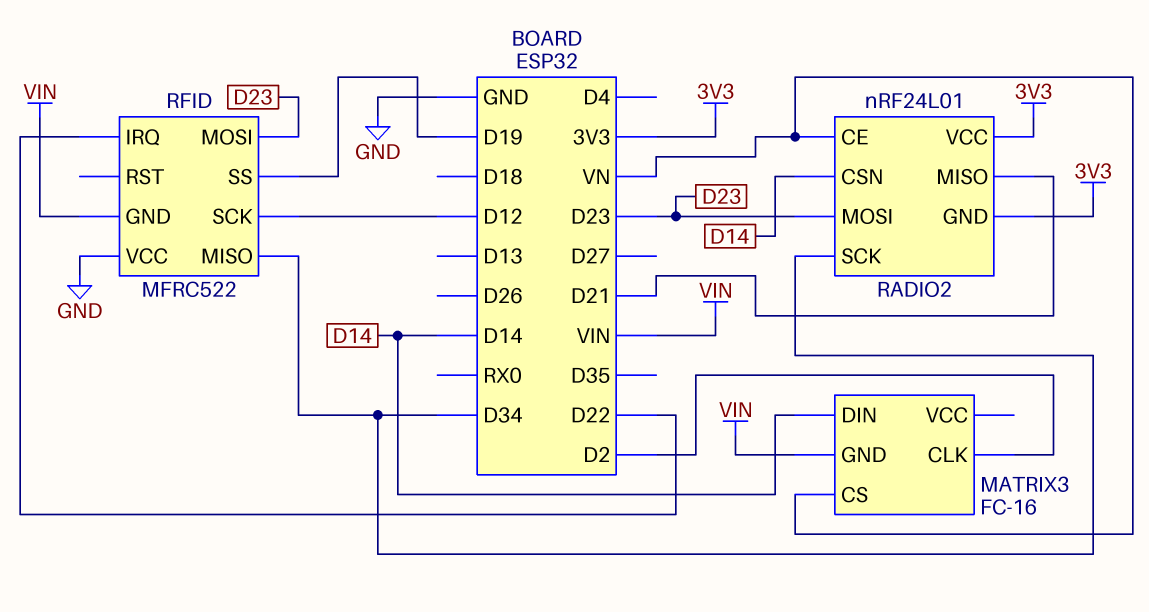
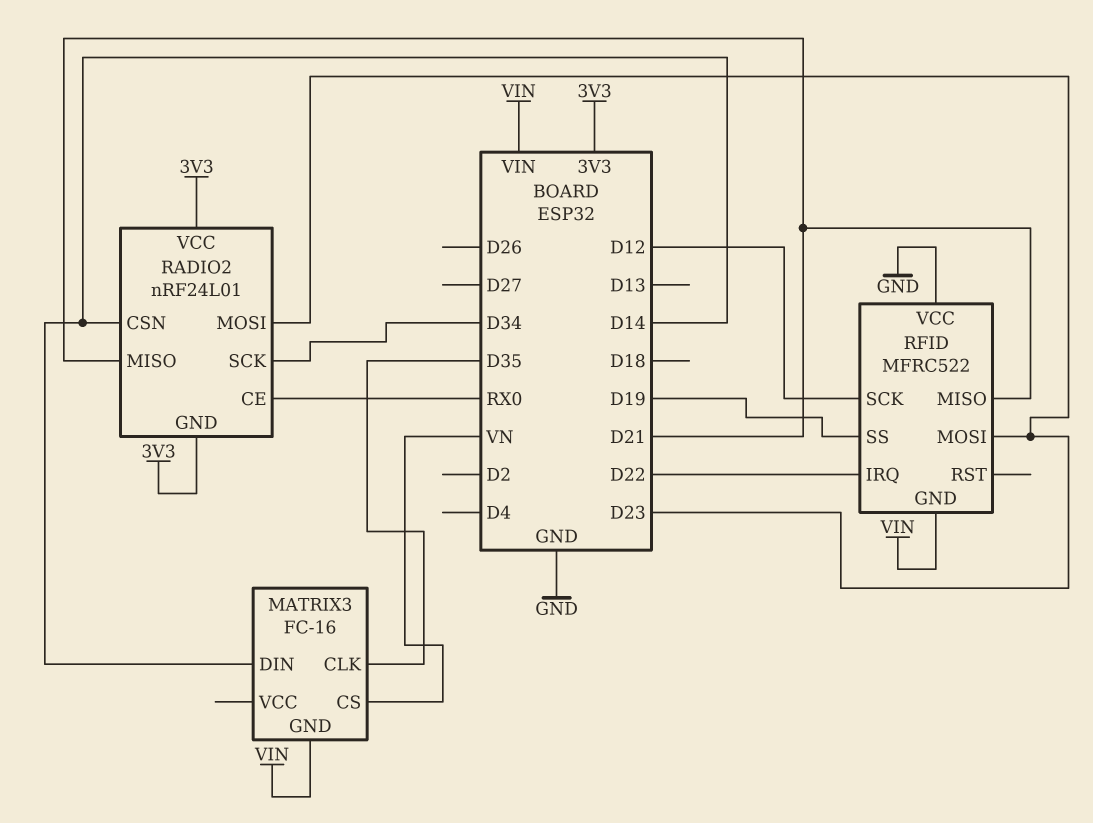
MATRIX3 pin CLK: D2 -> D35
RADIO2 pin CE: VN -> RX0
RFID pin MISO: D34 -> D21

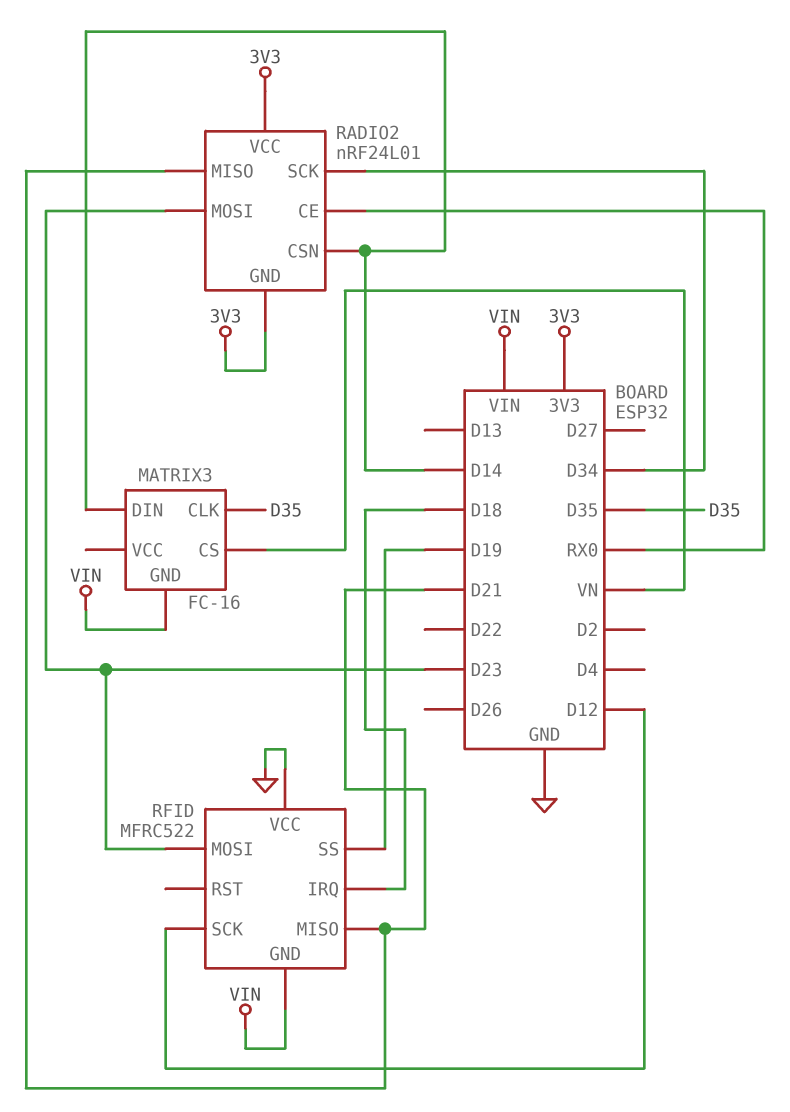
RFID pin IRQ: D22 -> D18

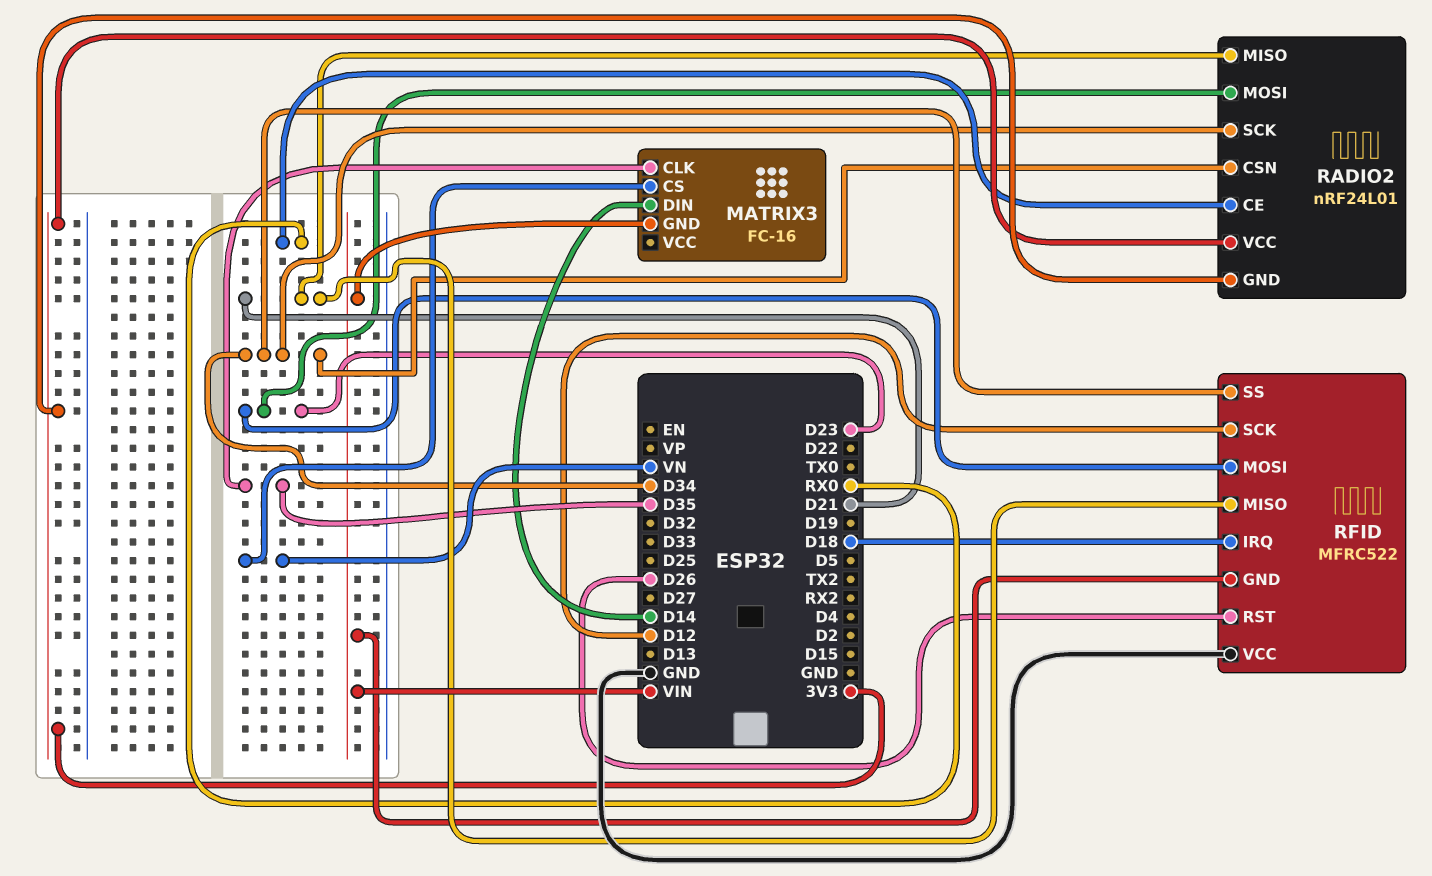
RADIO2 pin CSN: D14 -> D34
RFID pin RST: none -> D26
RFID pin SS: D19 -> D34

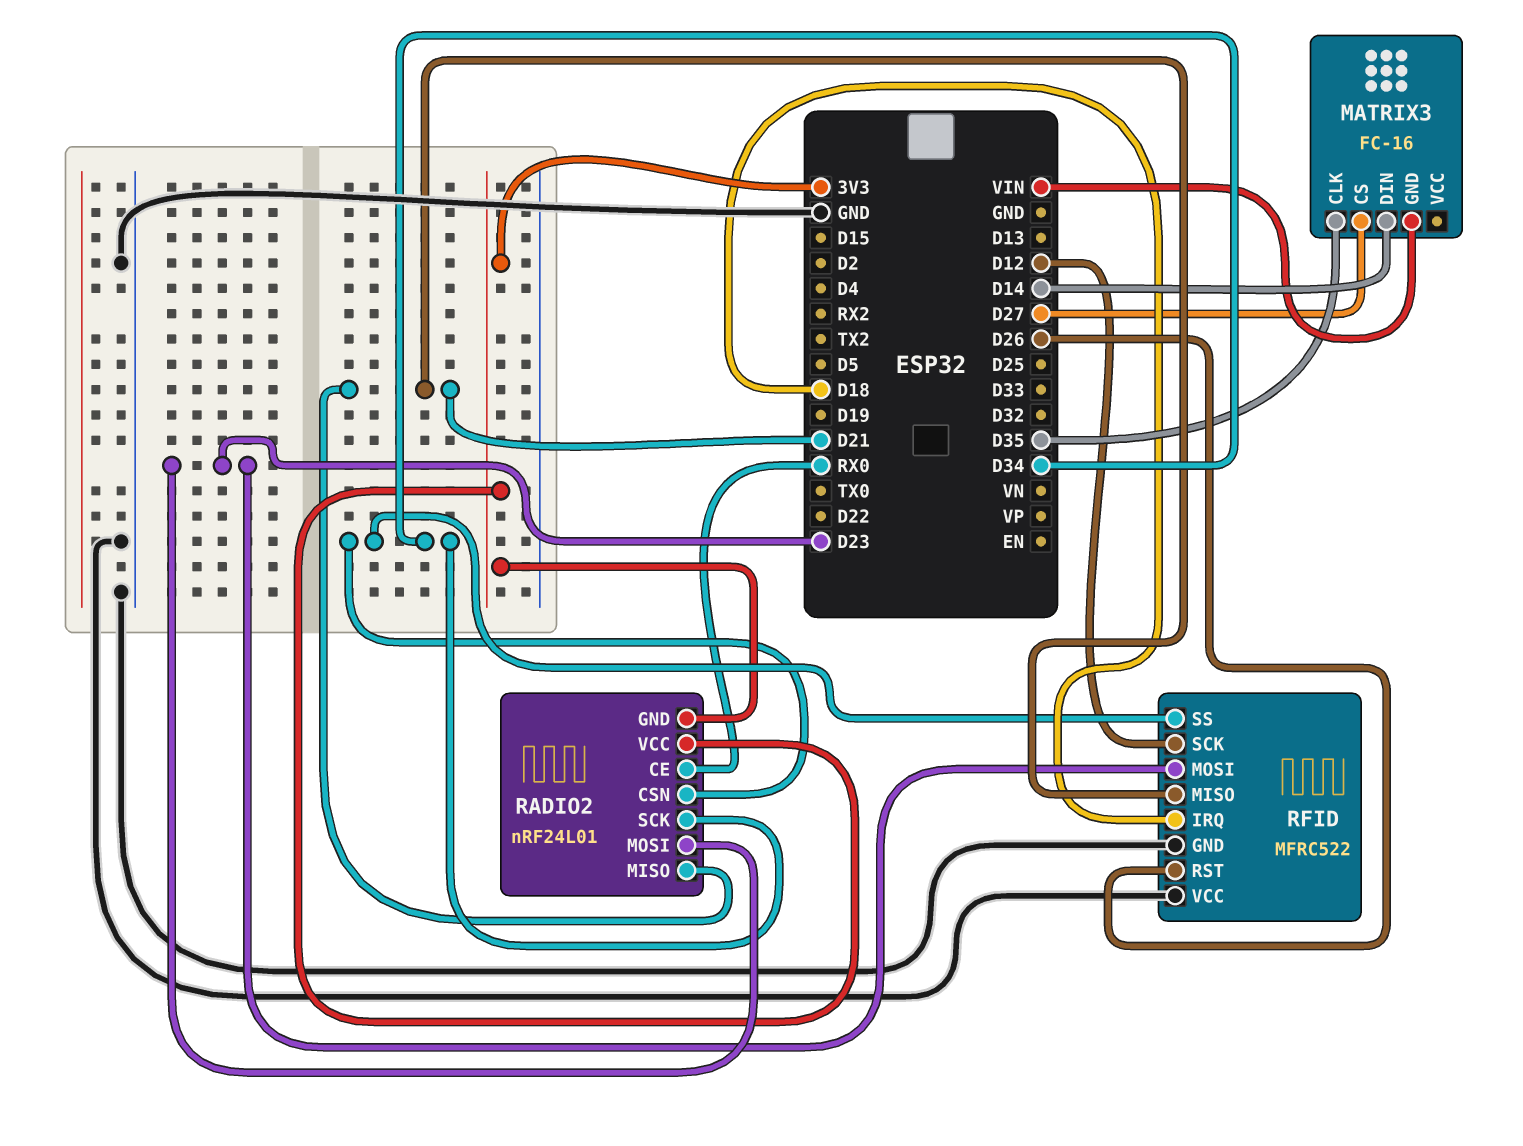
MATRIX3 pin CS: VN -> D27
RFID pin GND: VIN -> GND

